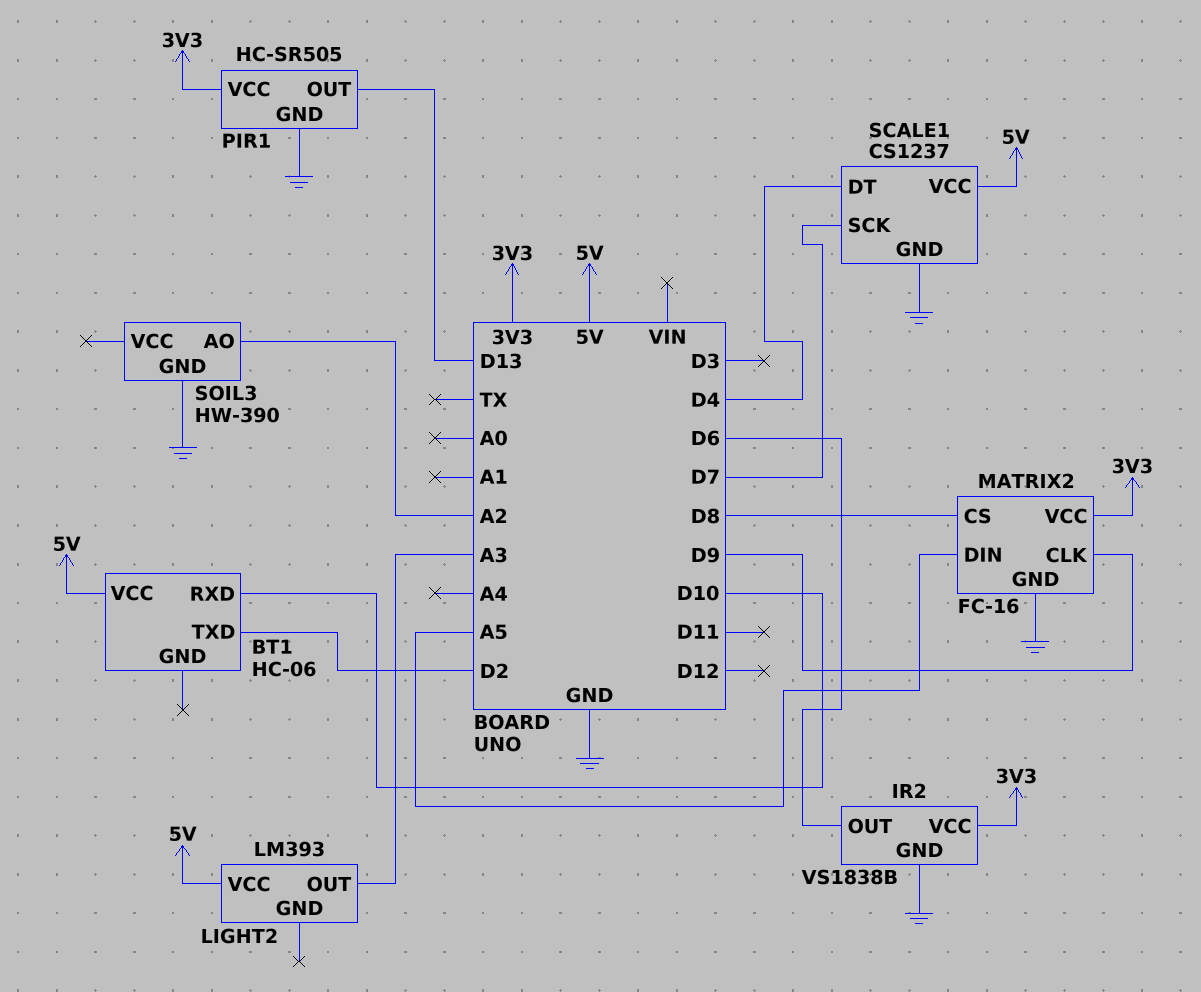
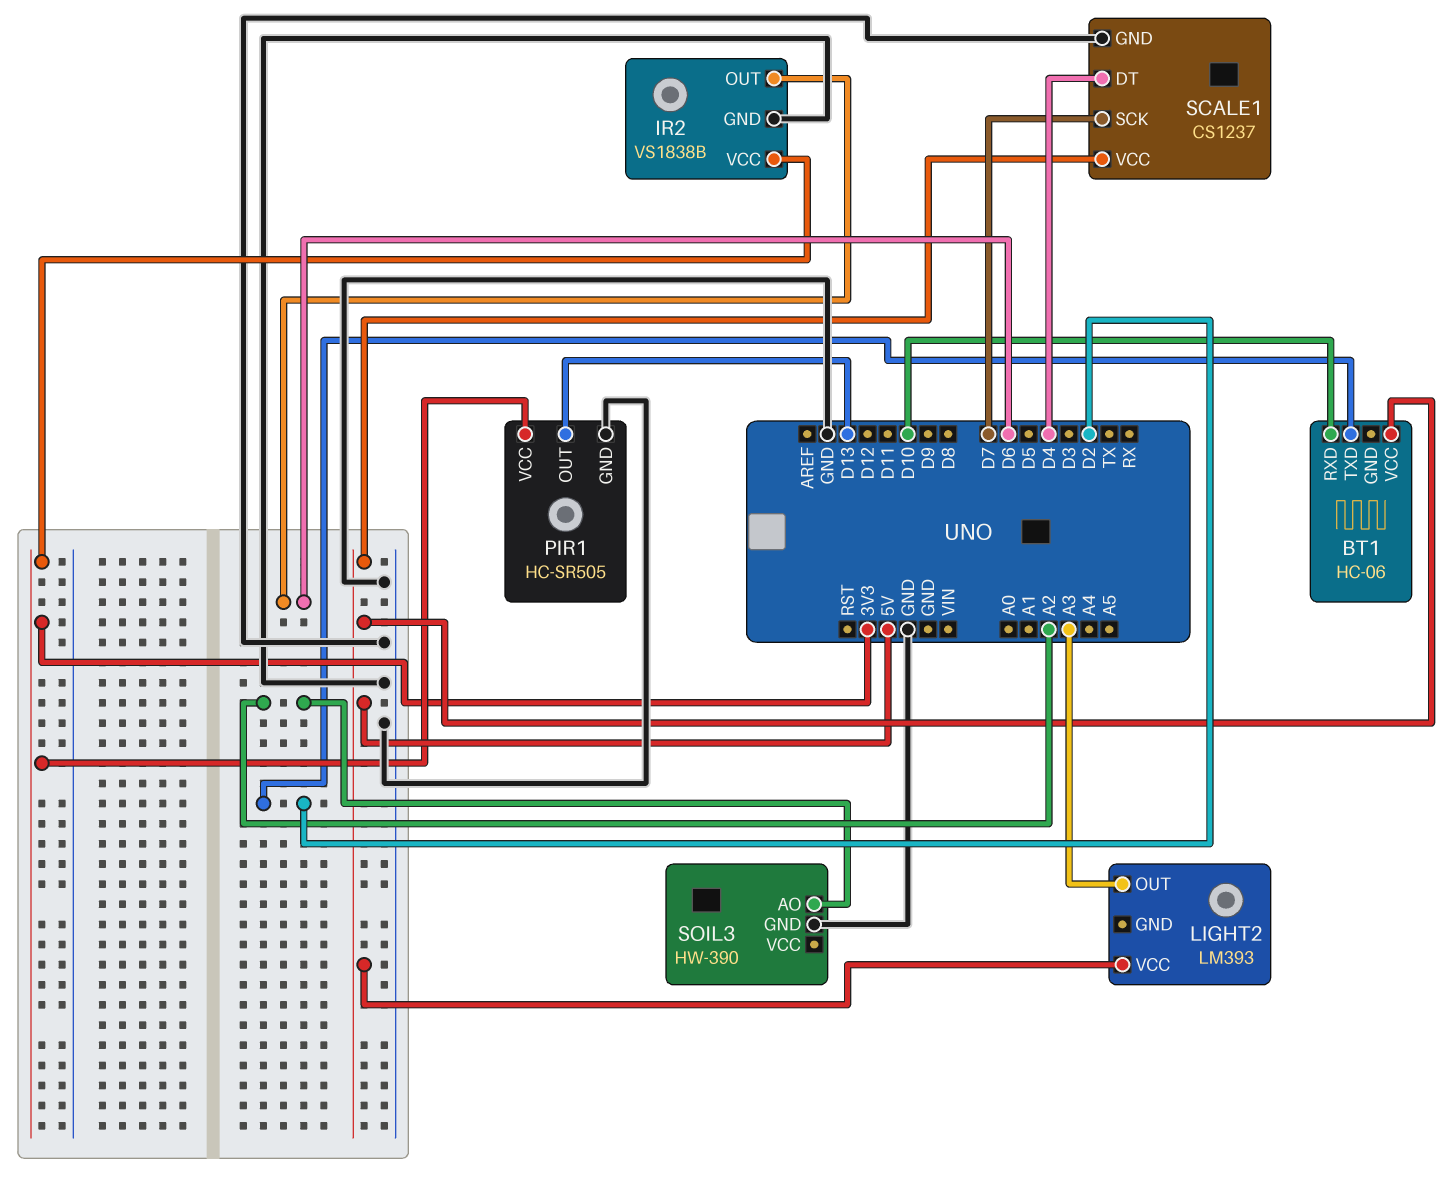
MATRIX2: FC-16 -> none
MATRIX2 pin CLK: D9 -> none
MATRIX2 pin CS: D8 -> none
MATRIX2 pin DIN: A5 -> none
MATRIX2 pin GND: GND -> none
MATRIX2 pin VCC: 3V3 -> none

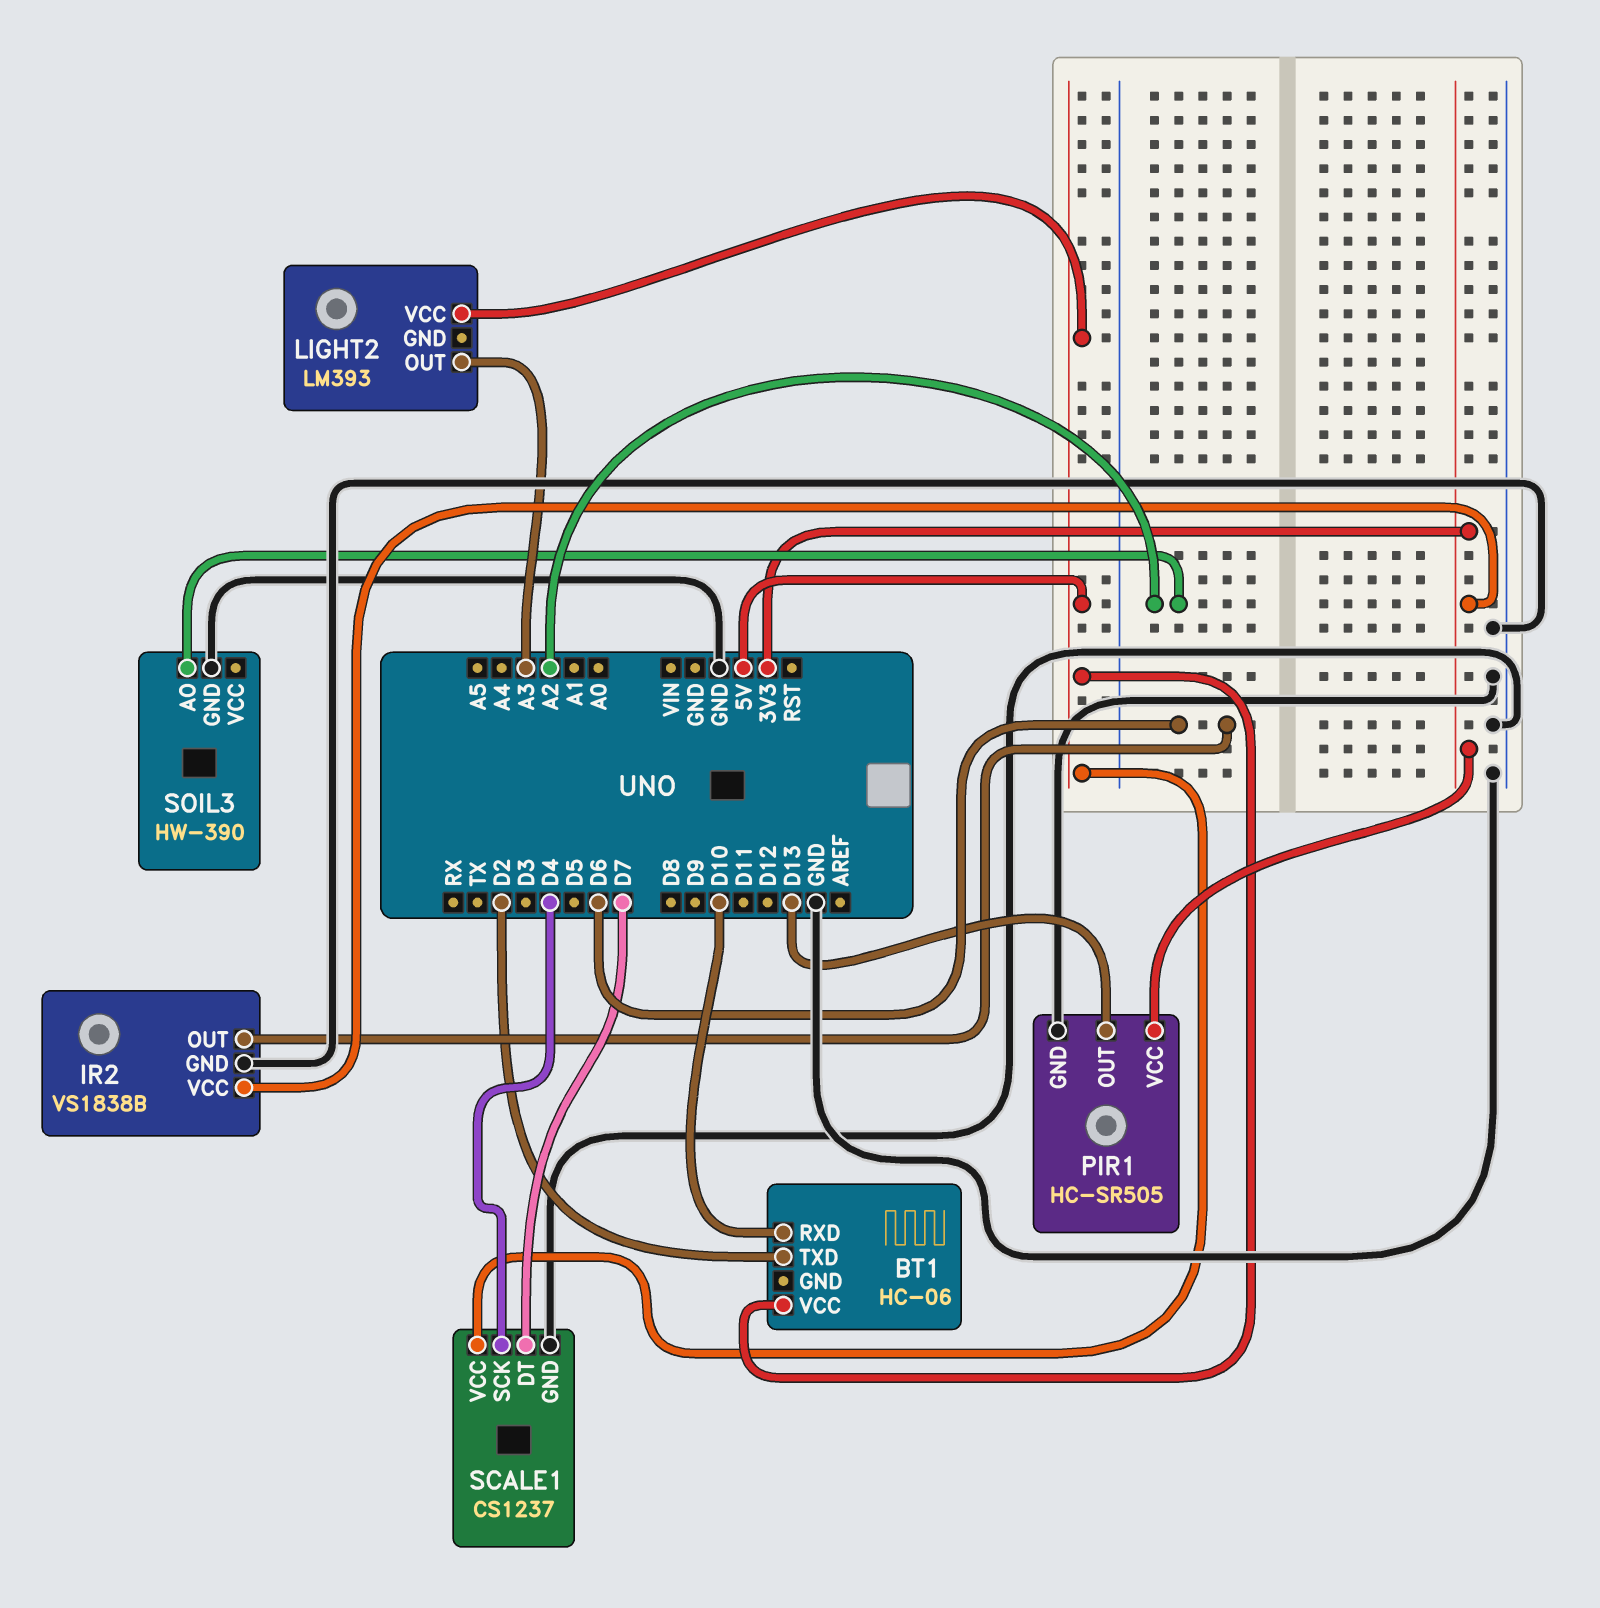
SCALE1 pin DT: D4 -> D7
SCALE1 pin SCK: D7 -> D4

